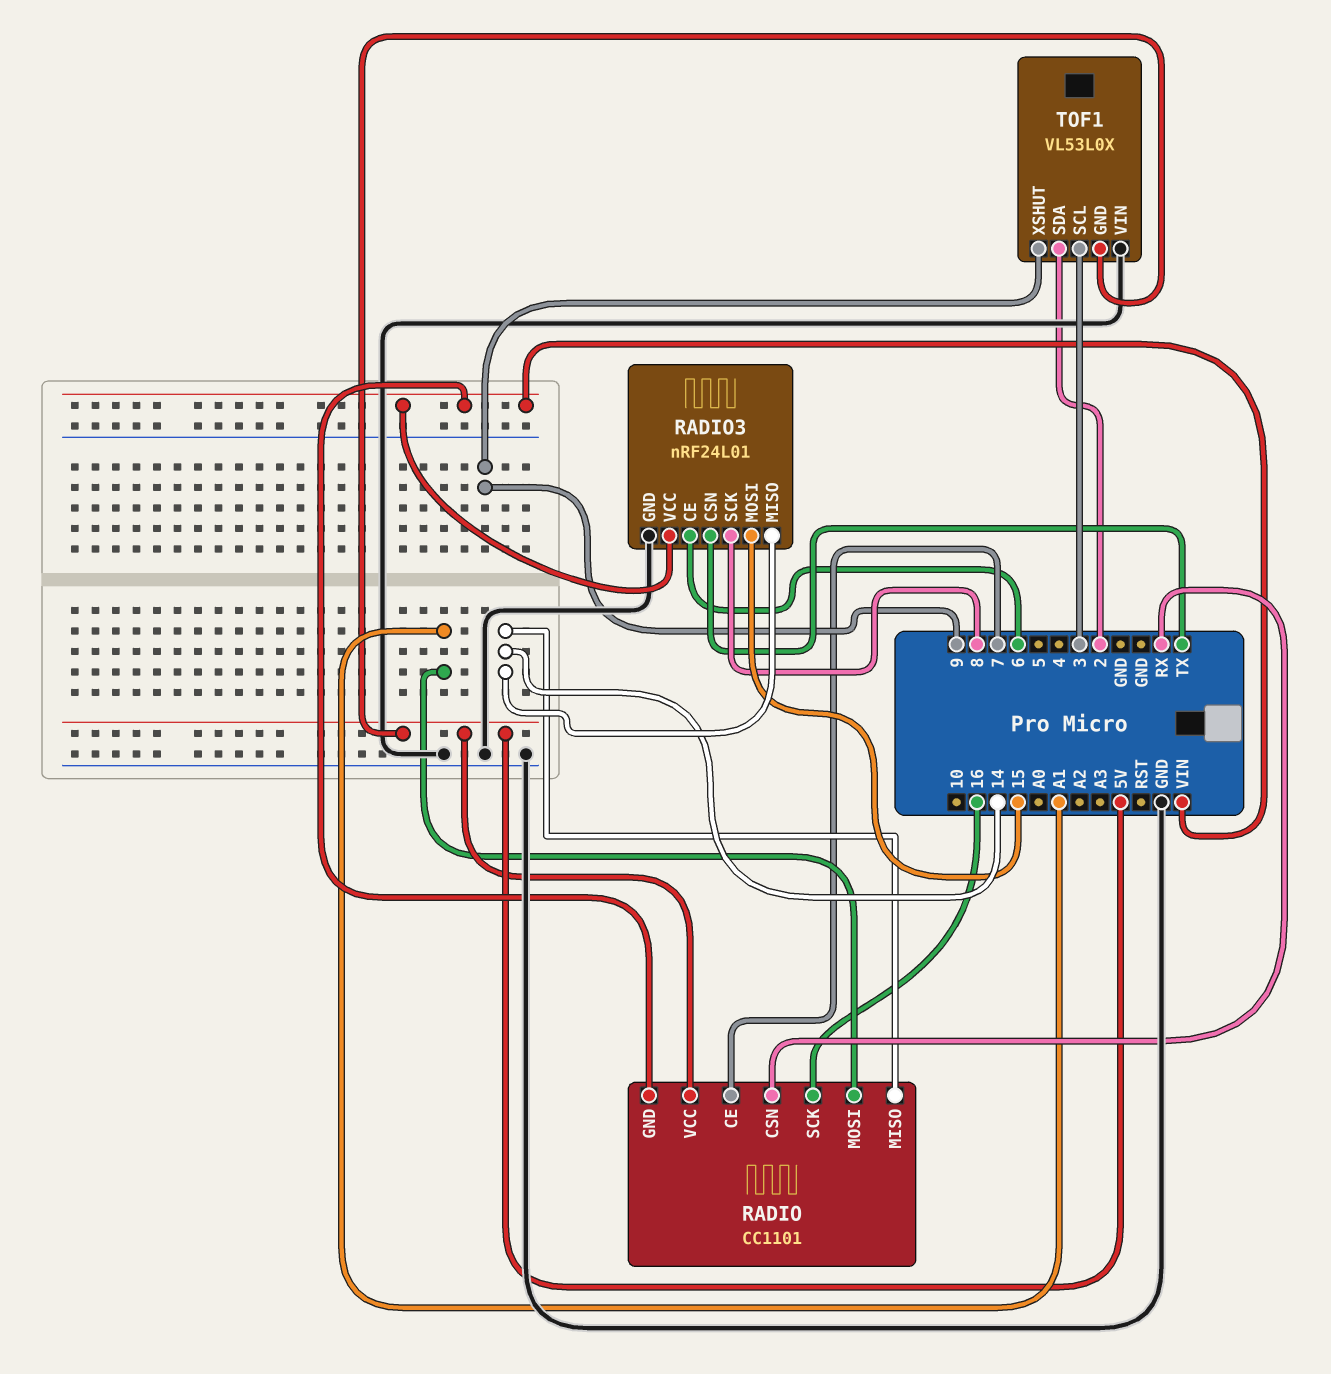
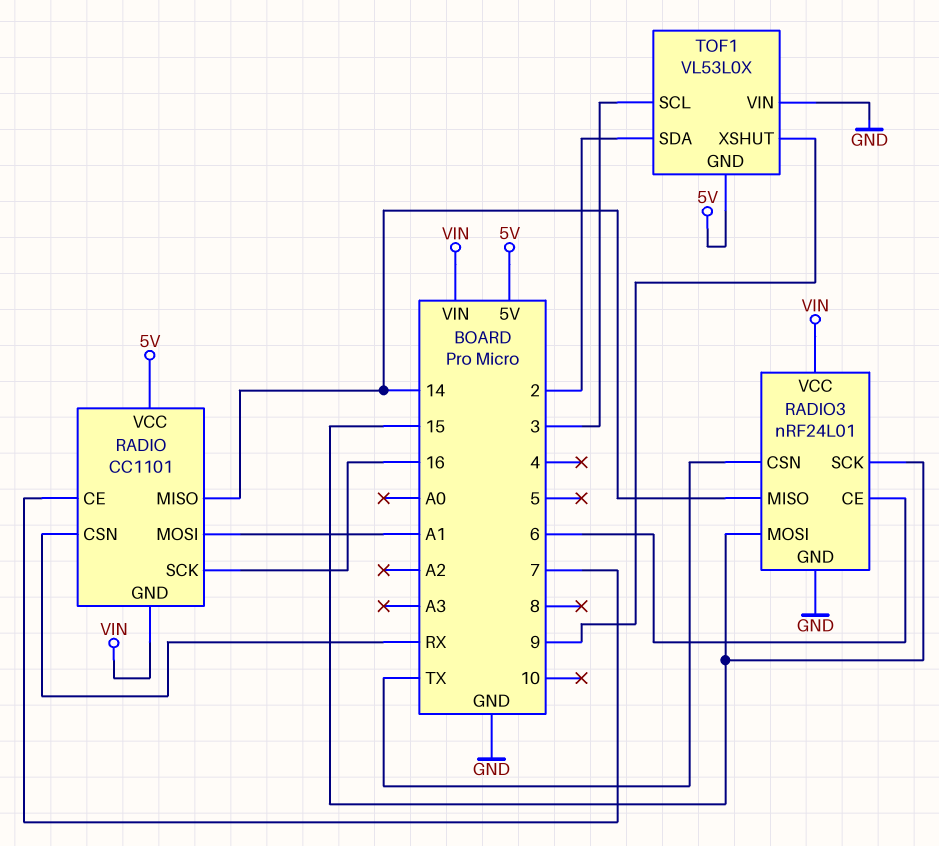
RADIO3 pin SCK: 8 -> 15

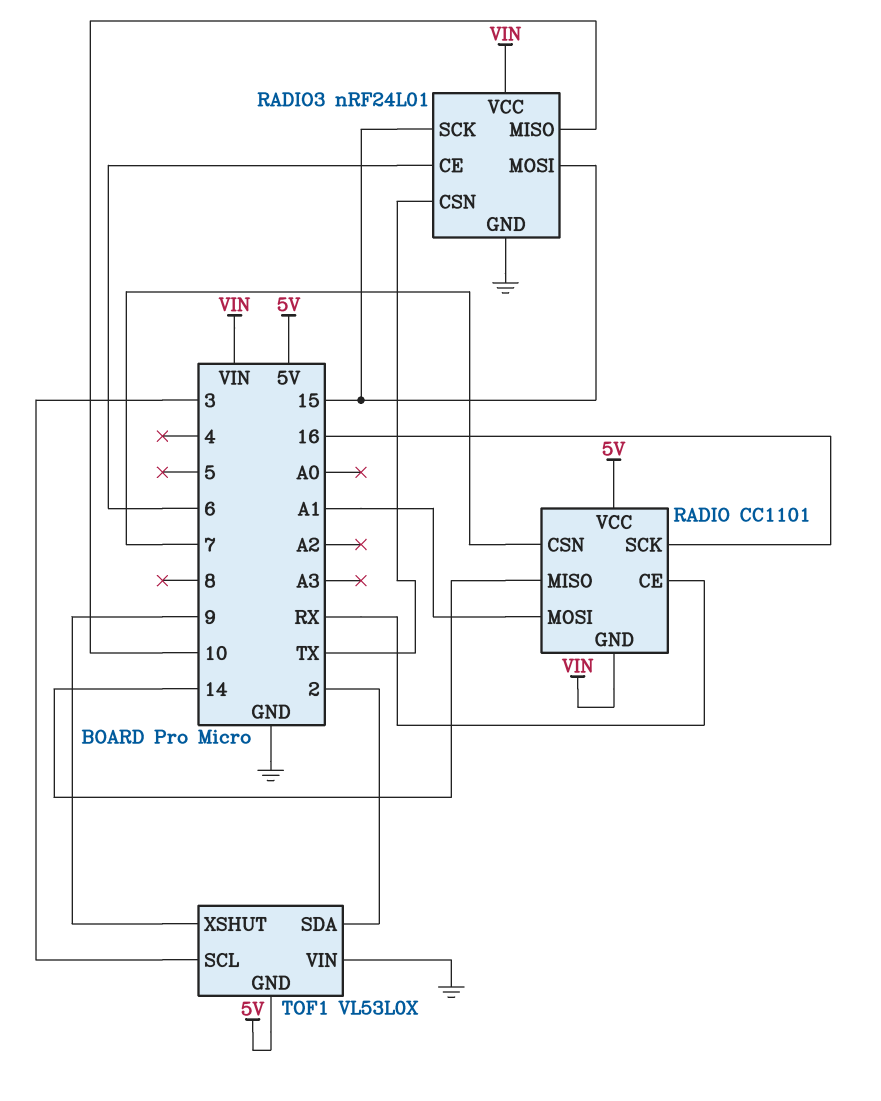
RADIO pin CE: 7 -> RX
RADIO pin CSN: RX -> 7
RADIO3 pin MISO: 14 -> 10

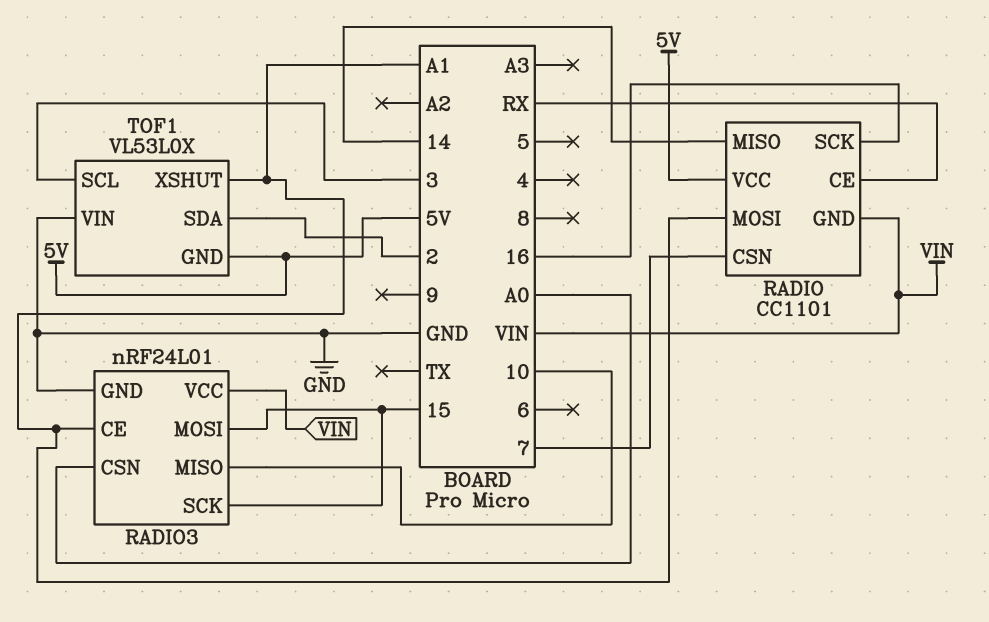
RADIO3 pin CE: 6 -> A1
RADIO3 pin CSN: TX -> A0
TOF1 pin XSHUT: 9 -> A1

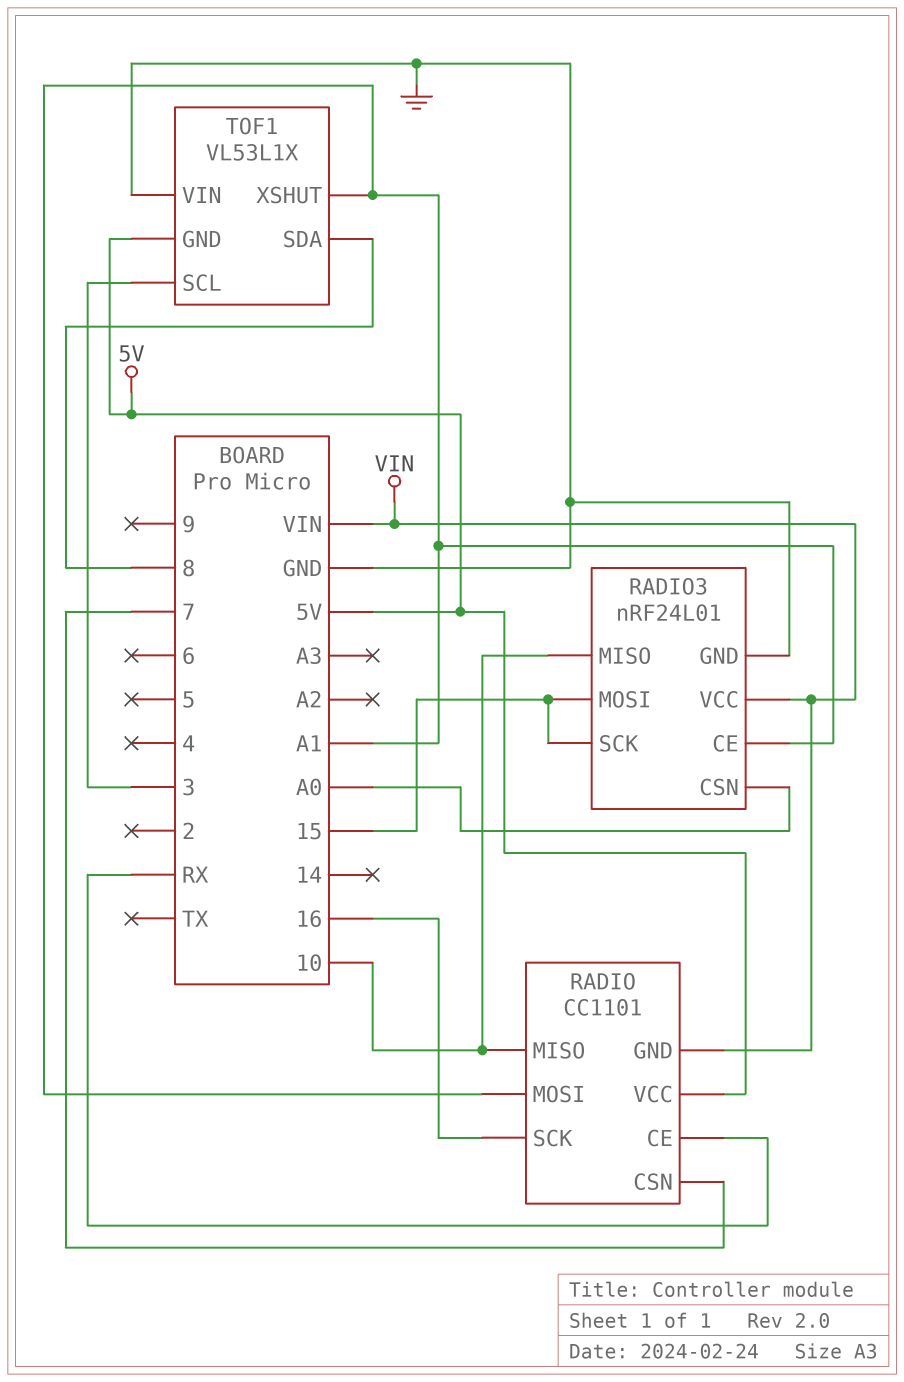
RADIO pin MISO: 14 -> 10
TOF1: VL53L0X -> VL53L1X
TOF1 pin SDA: 2 -> 8

